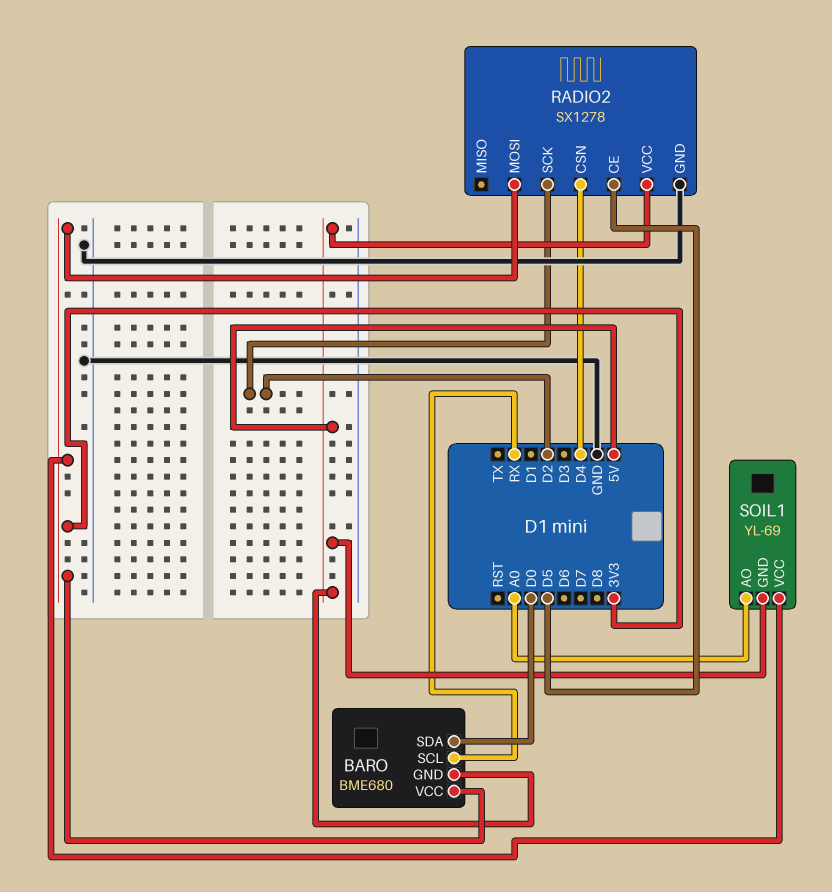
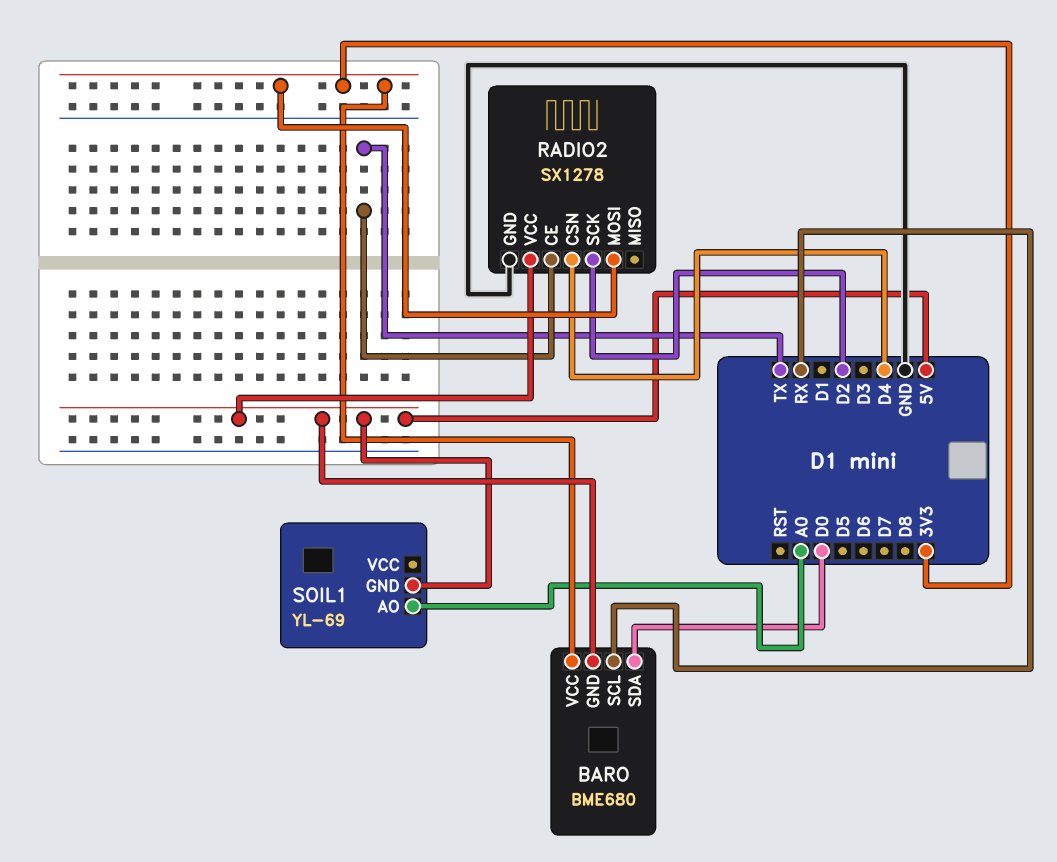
RADIO2 pin CE: D5 -> TX
SOIL1 pin VCC: 3V3 -> none

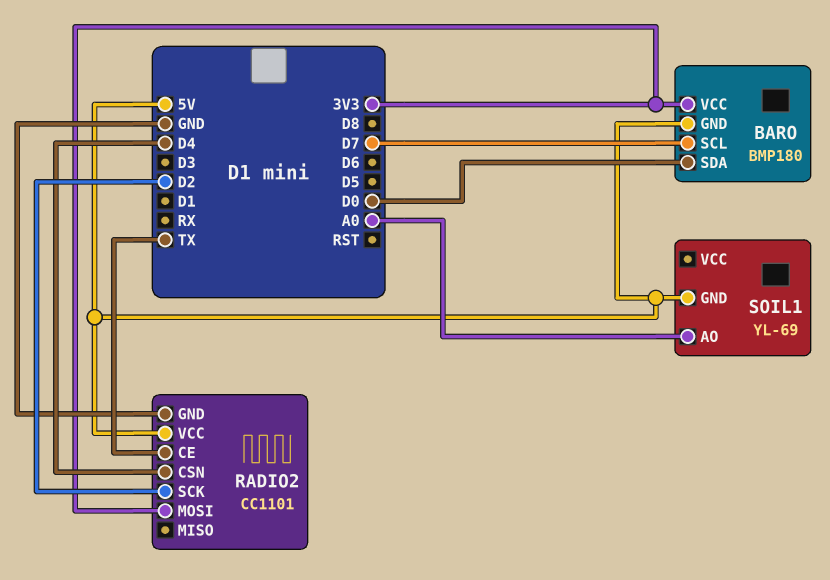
BARO: BME680 -> BMP180
BARO pin SCL: RX -> D7
RADIO2: SX1278 -> CC1101

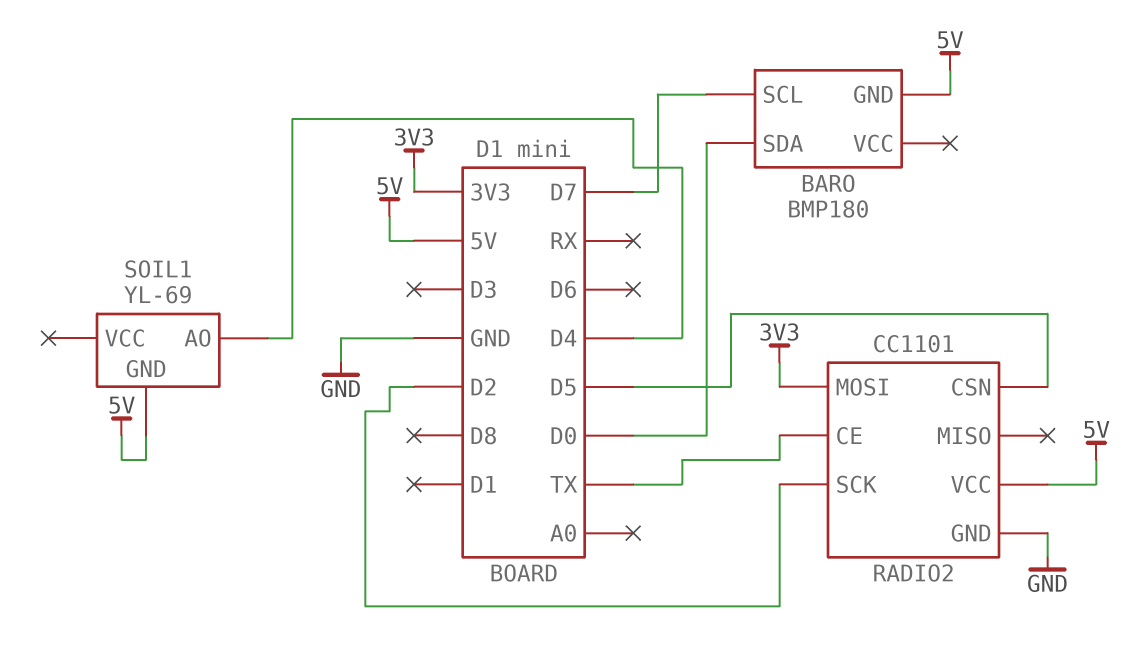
BARO pin VCC: 3V3 -> none
RADIO2 pin CSN: D4 -> D5
SOIL1 pin AO: A0 -> D4

